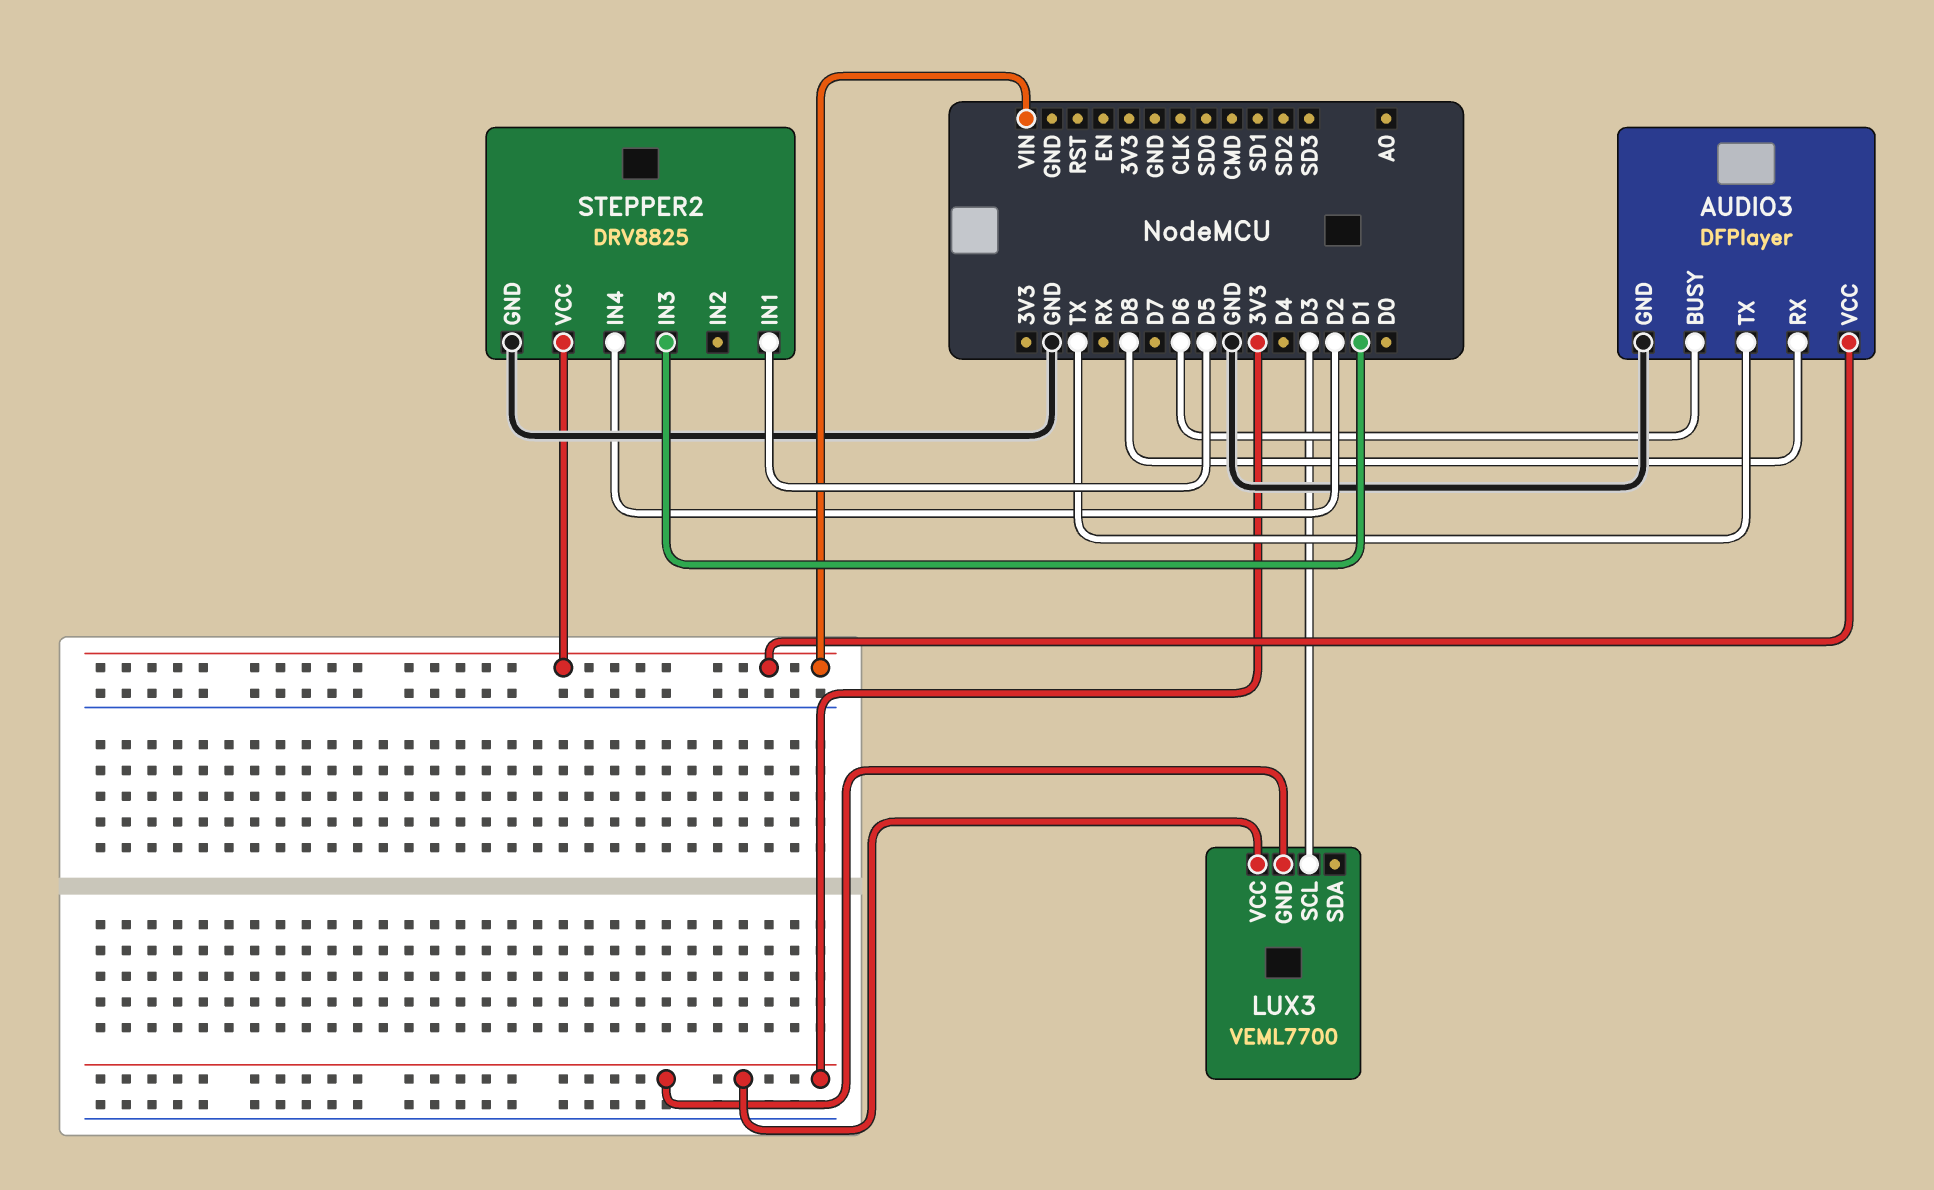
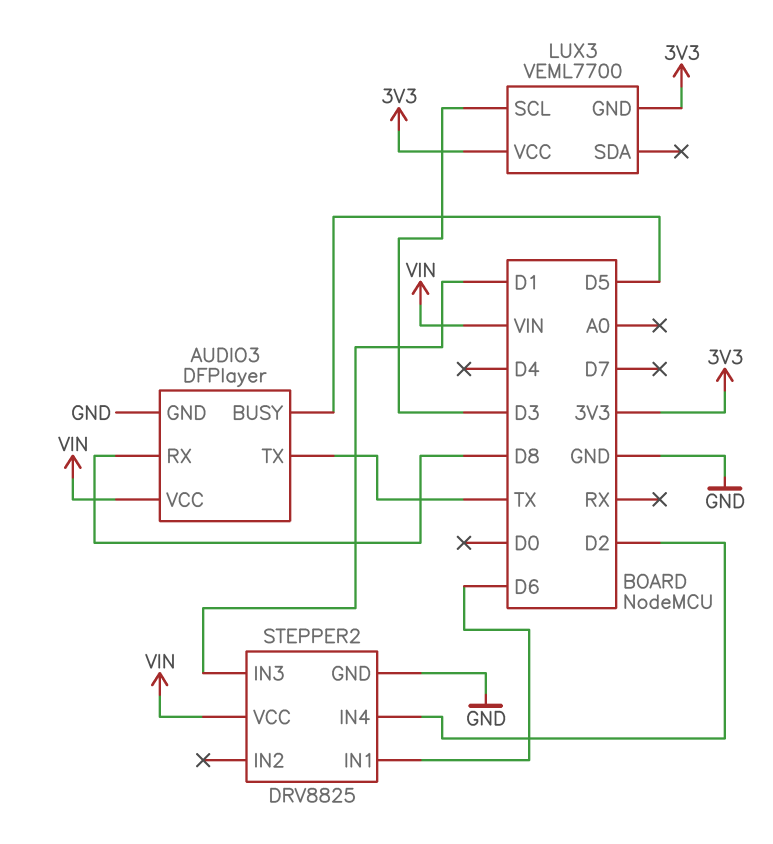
AUDIO3 pin BUSY: D6 -> D5
STEPPER2 pin IN1: D5 -> D6

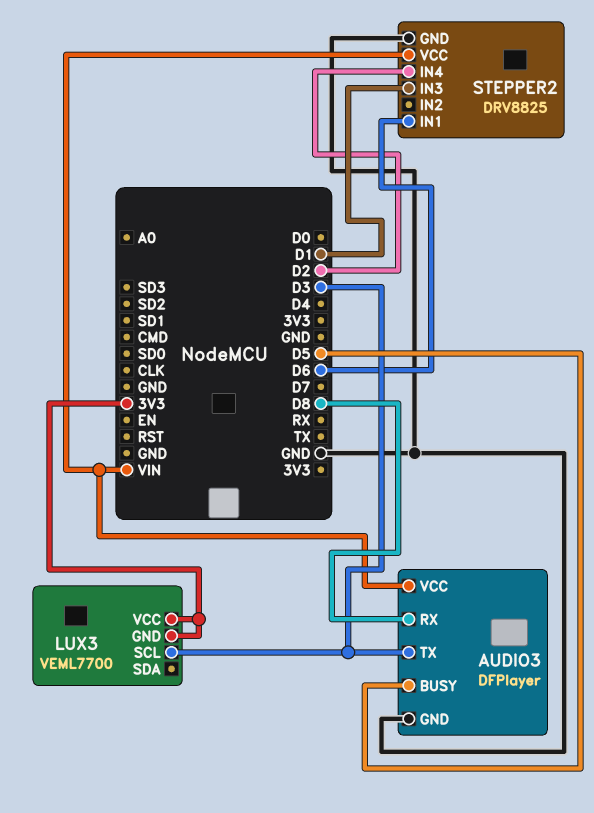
AUDIO3 pin TX: TX -> D3

